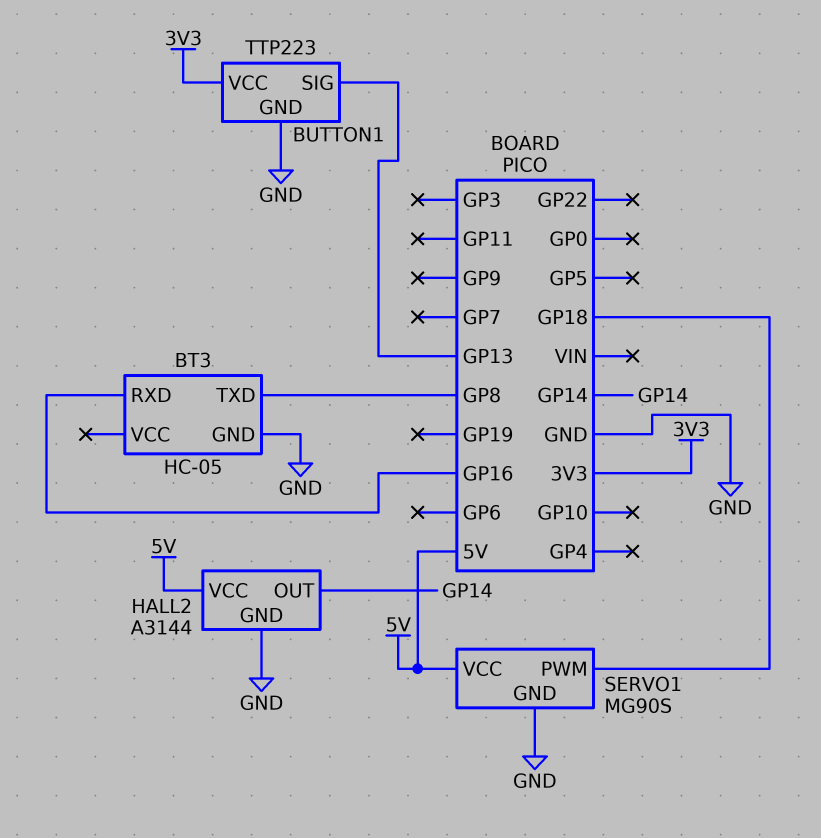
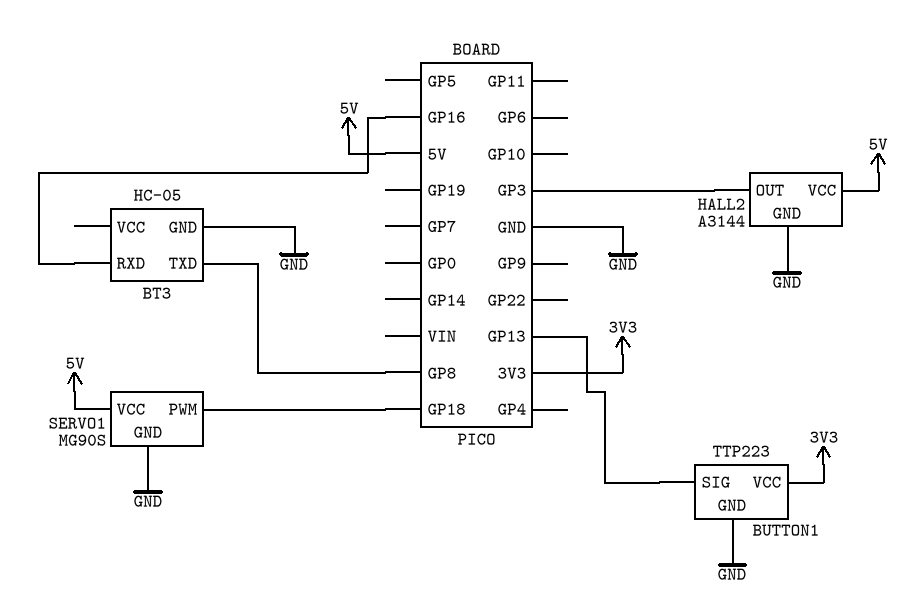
HALL2 pin OUT: GP14 -> GP3

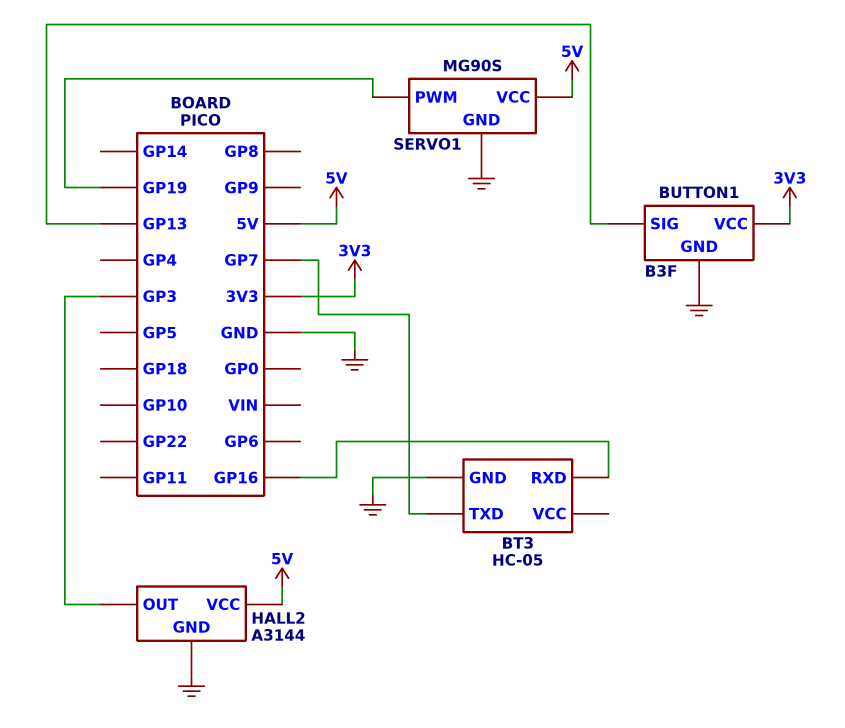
BT3 pin TXD: GP8 -> GP7
BUTTON1: TTP223 -> B3F
SERVO1 pin PWM: GP18 -> GP19

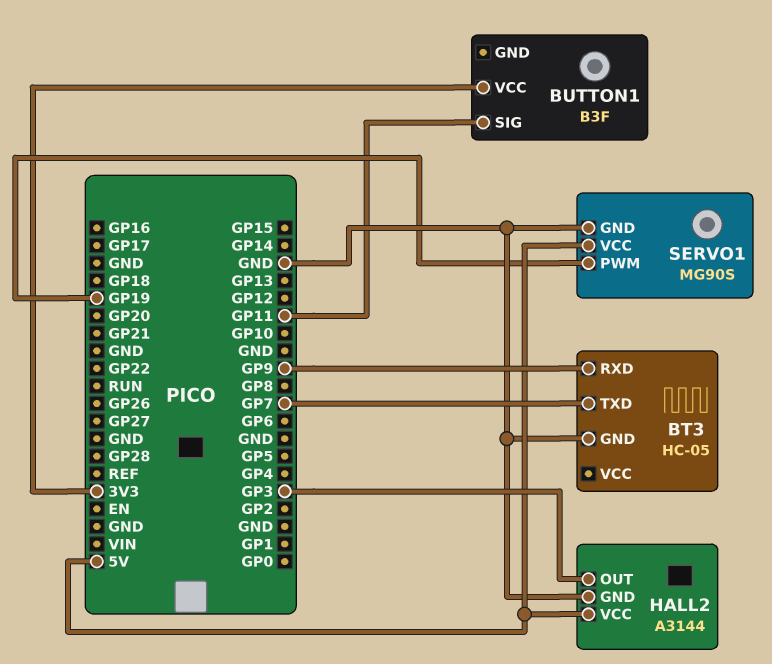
BT3 pin RXD: GP16 -> GP9
BUTTON1 pin GND: GND -> none
BUTTON1 pin SIG: GP13 -> GP11

